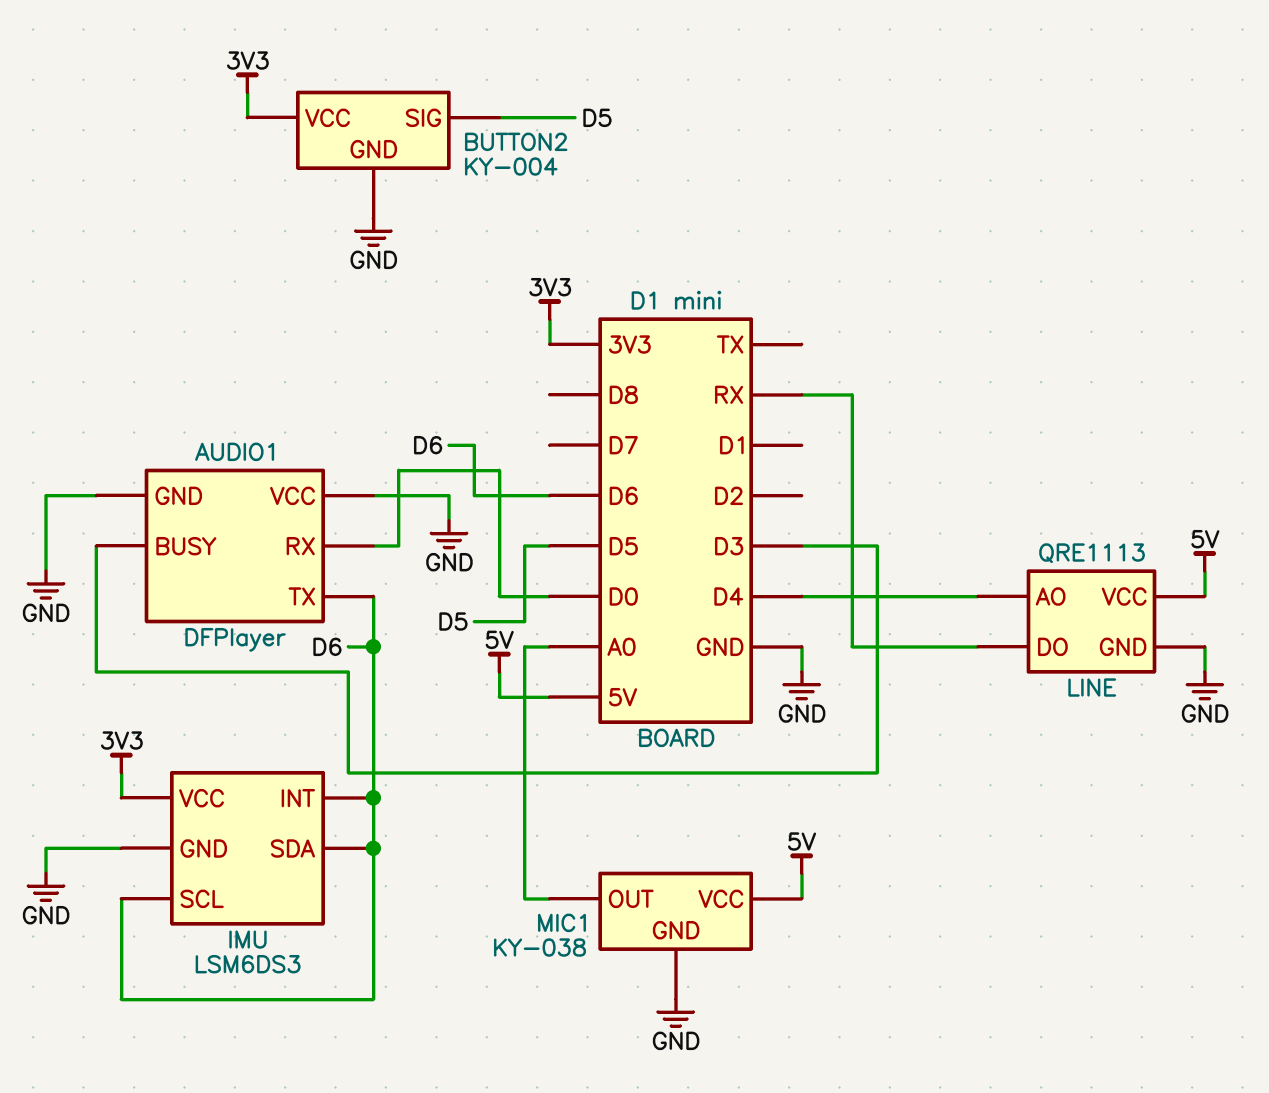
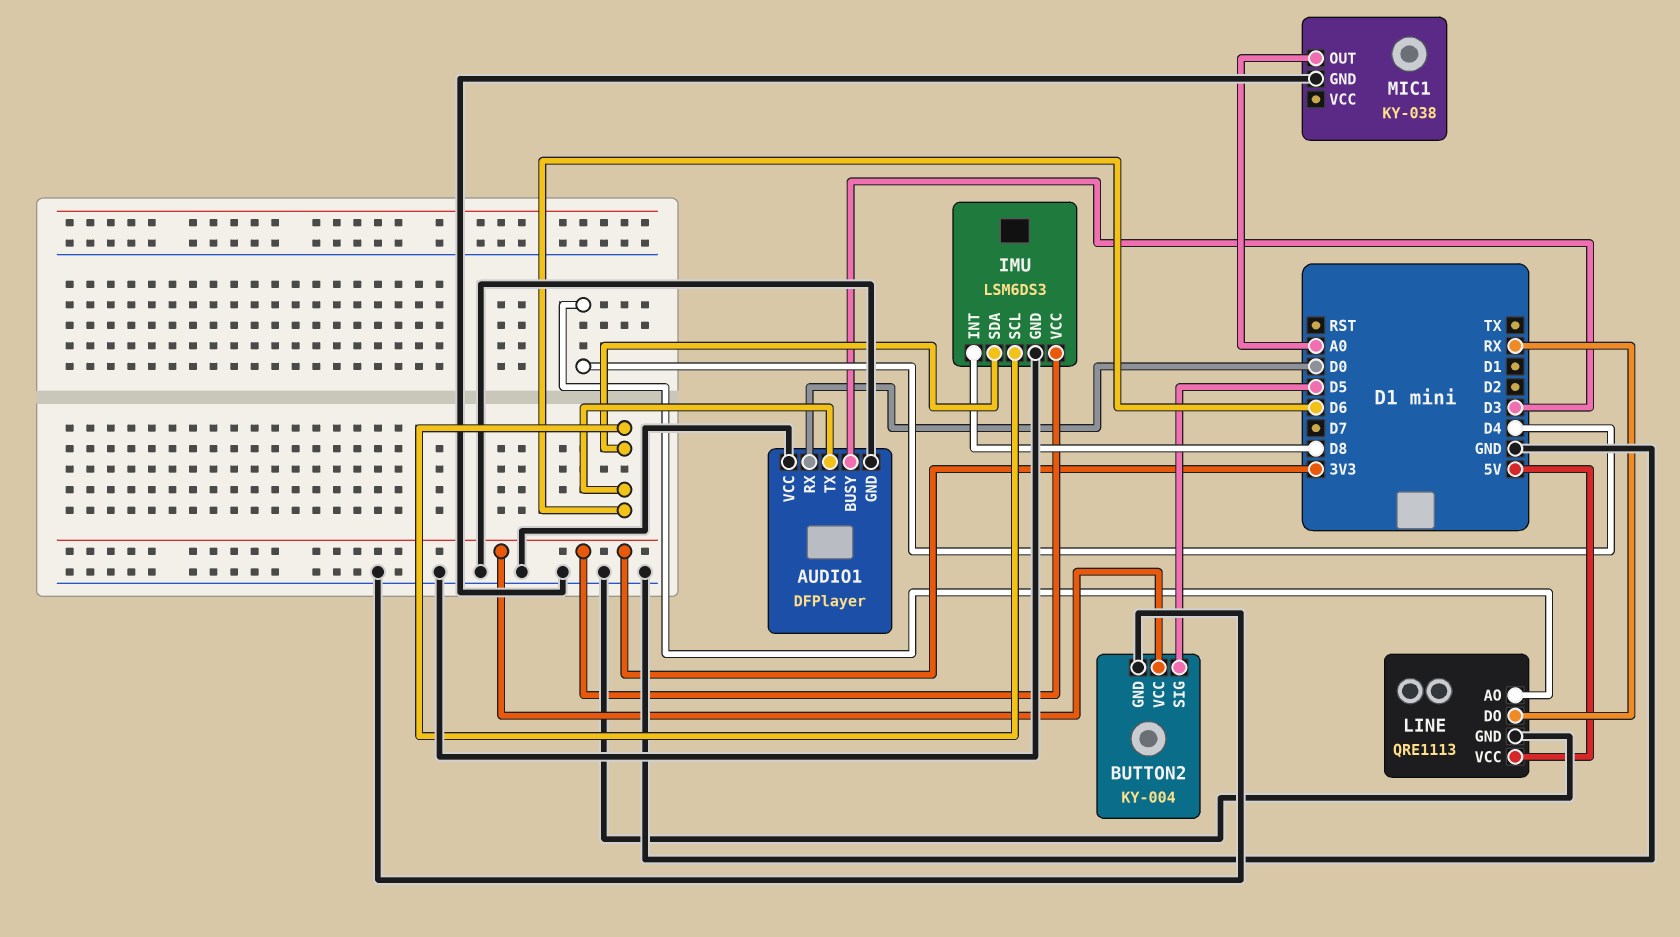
IMU pin INT: D6 -> D8
MIC1 pin VCC: 5V -> none

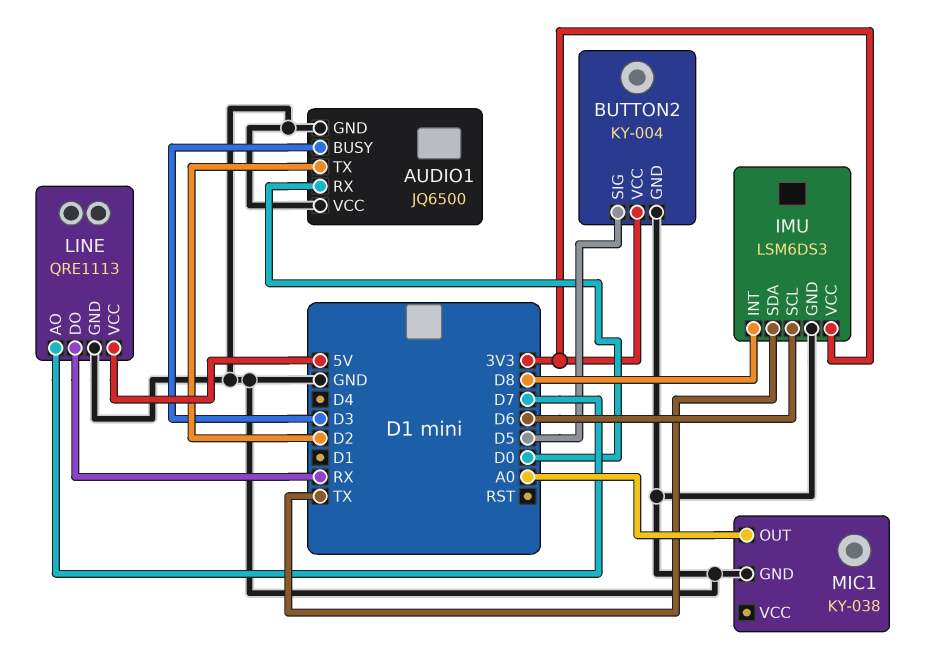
AUDIO1: DFPlayer -> JQ6500
AUDIO1 pin TX: D6 -> D2
IMU pin SDA: D6 -> TX
LINE pin AO: D4 -> D7

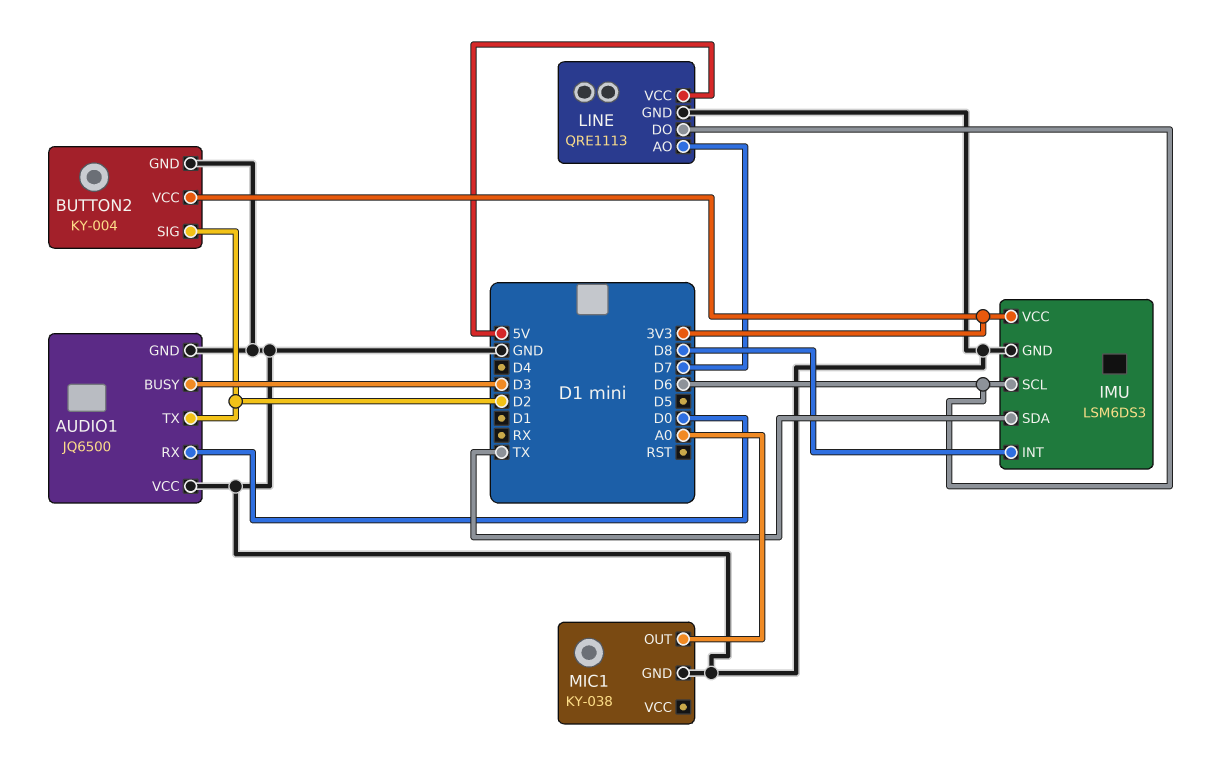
BUTTON2 pin SIG: D5 -> D2
LINE pin DO: RX -> D6

